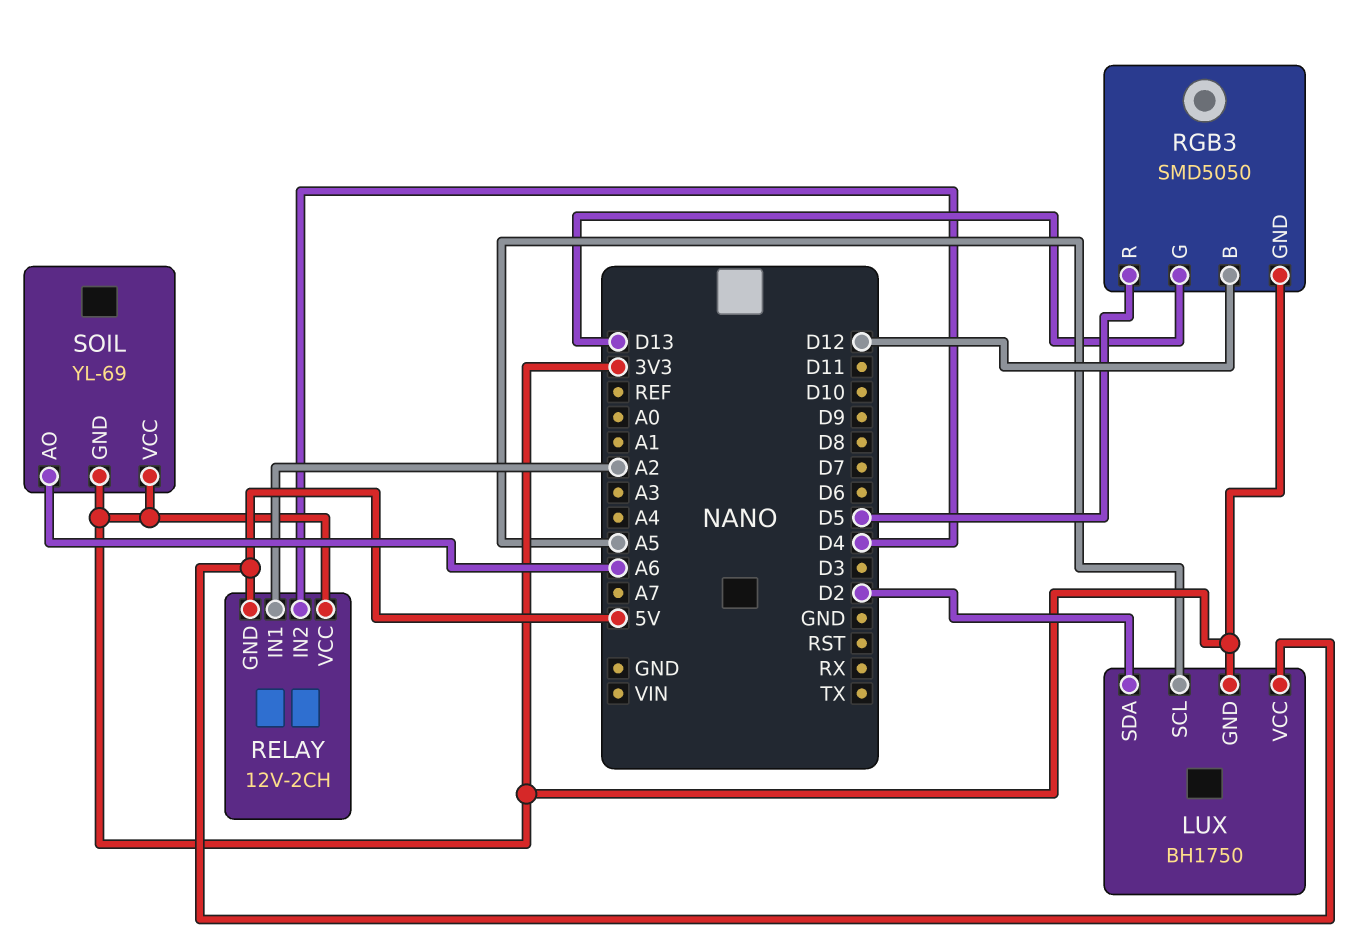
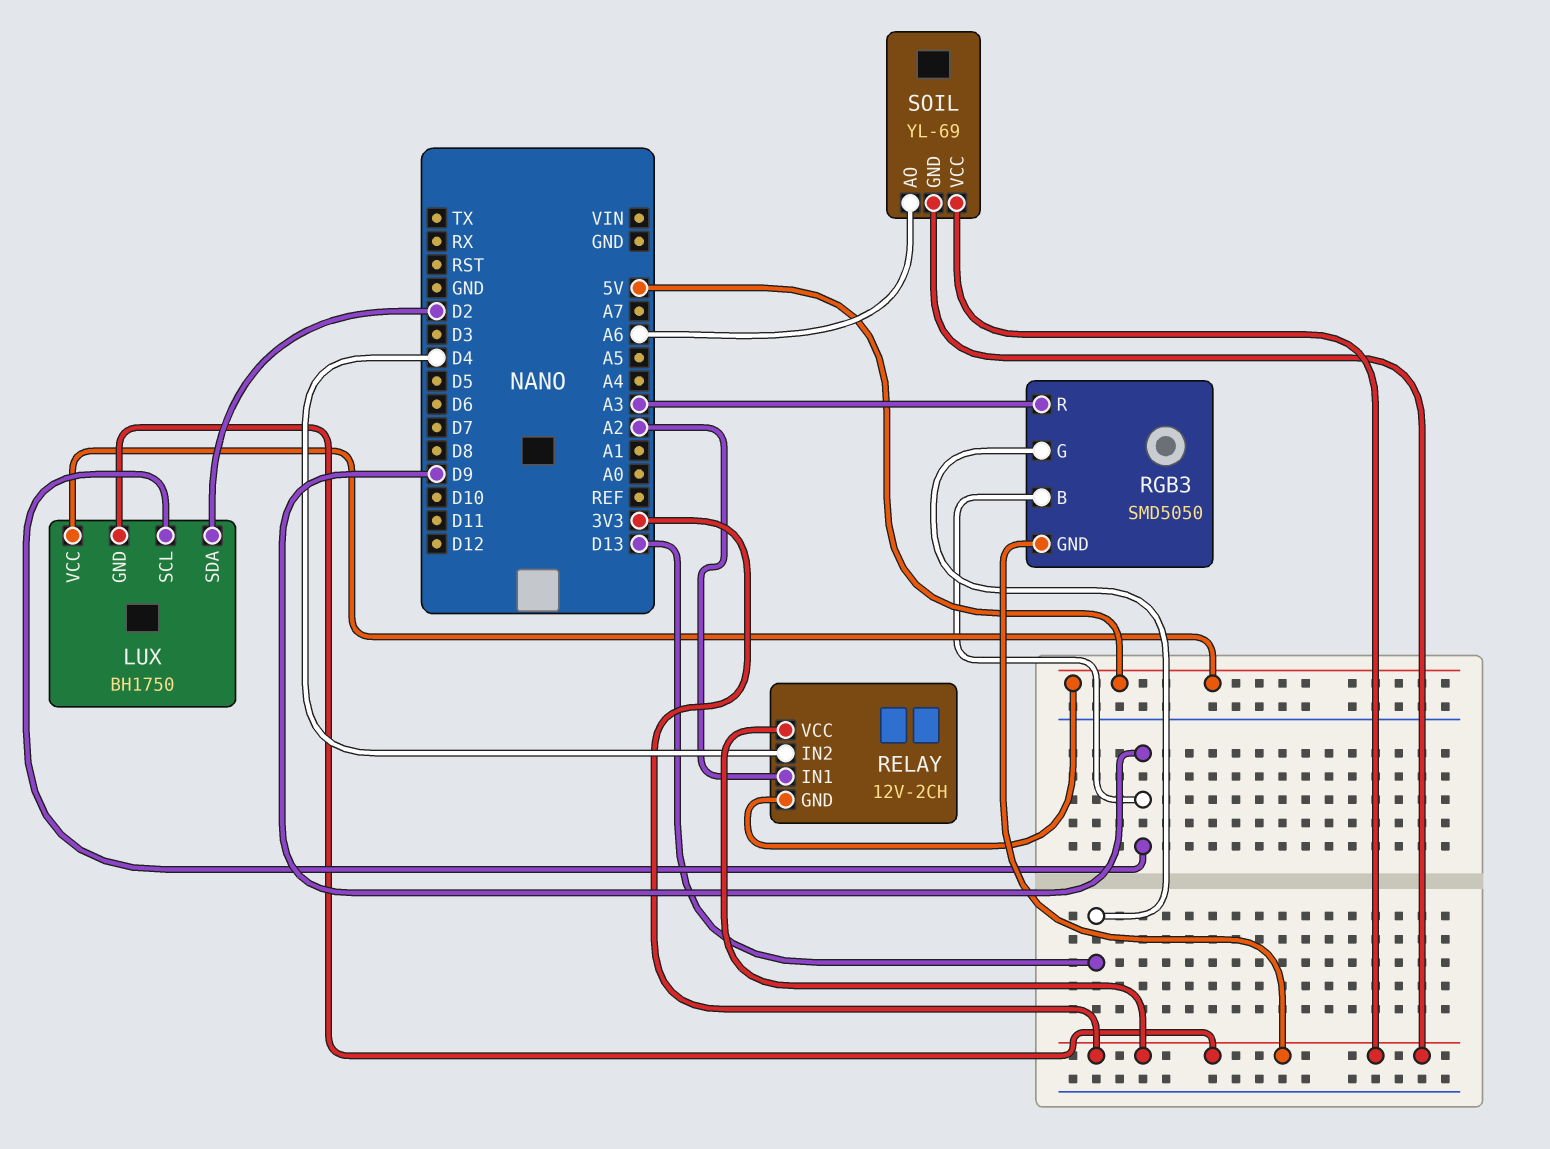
LUX pin SCL: A5 -> D9
RGB3 pin B: D12 -> D9
RGB3 pin R: D5 -> A3

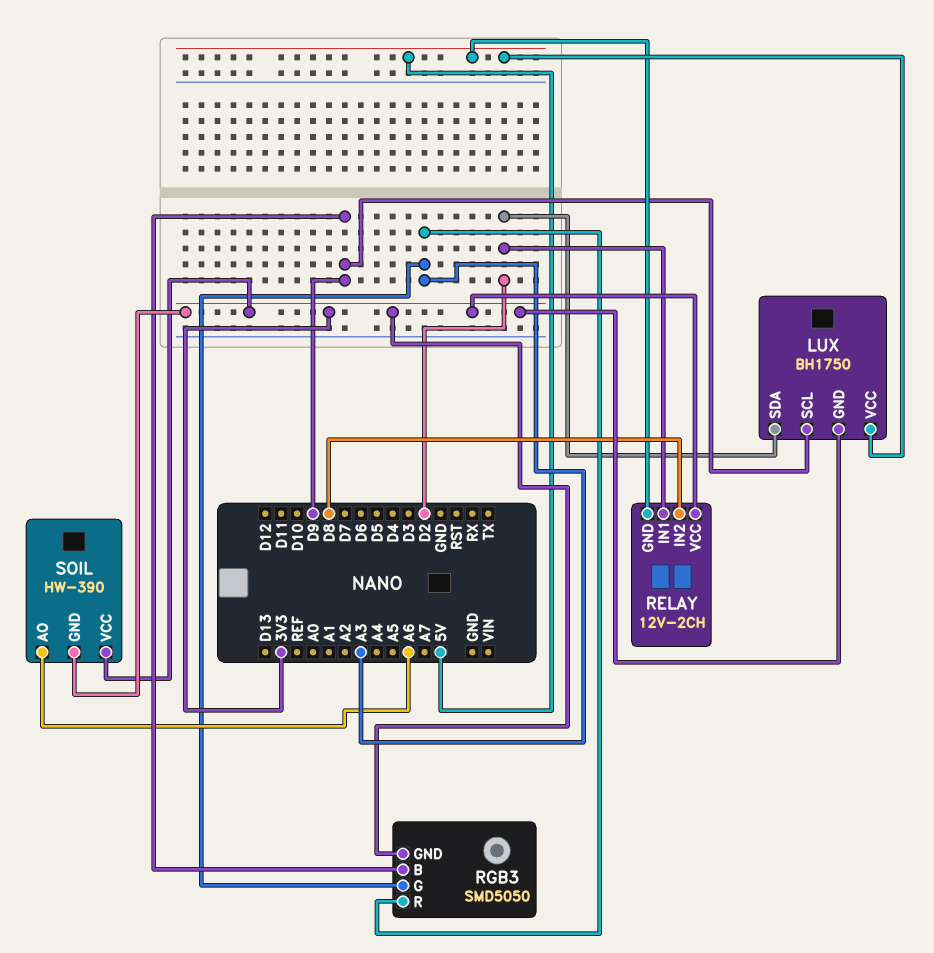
RELAY pin IN1: A2 -> D2
RELAY pin IN2: D4 -> D8
RGB3 pin G: D13 -> A3
SOIL: YL-69 -> HW-390

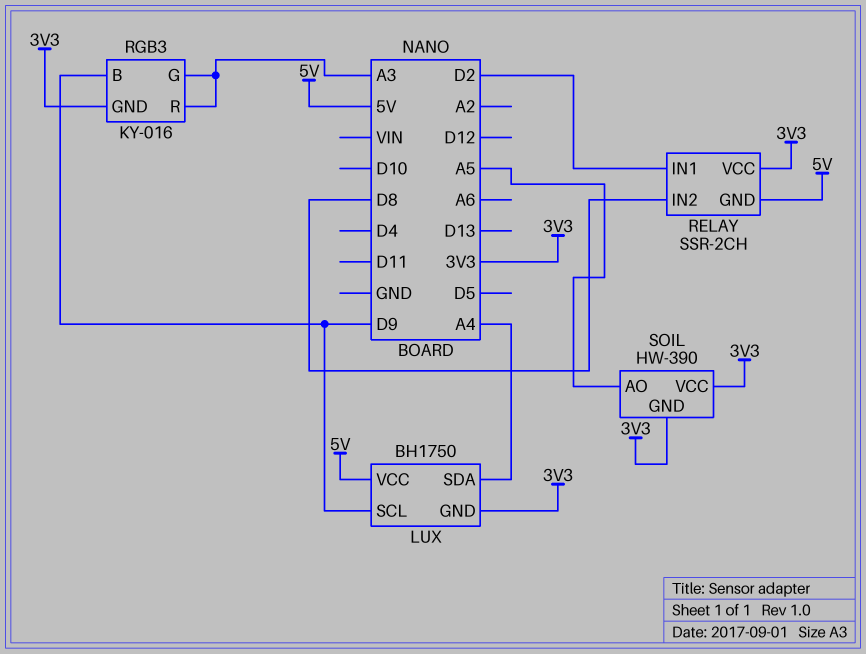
LUX pin SDA: D2 -> A4
RELAY: 12V-2CH -> SSR-2CH
RGB3: SMD5050 -> KY-016
SOIL pin AO: A6 -> A5

